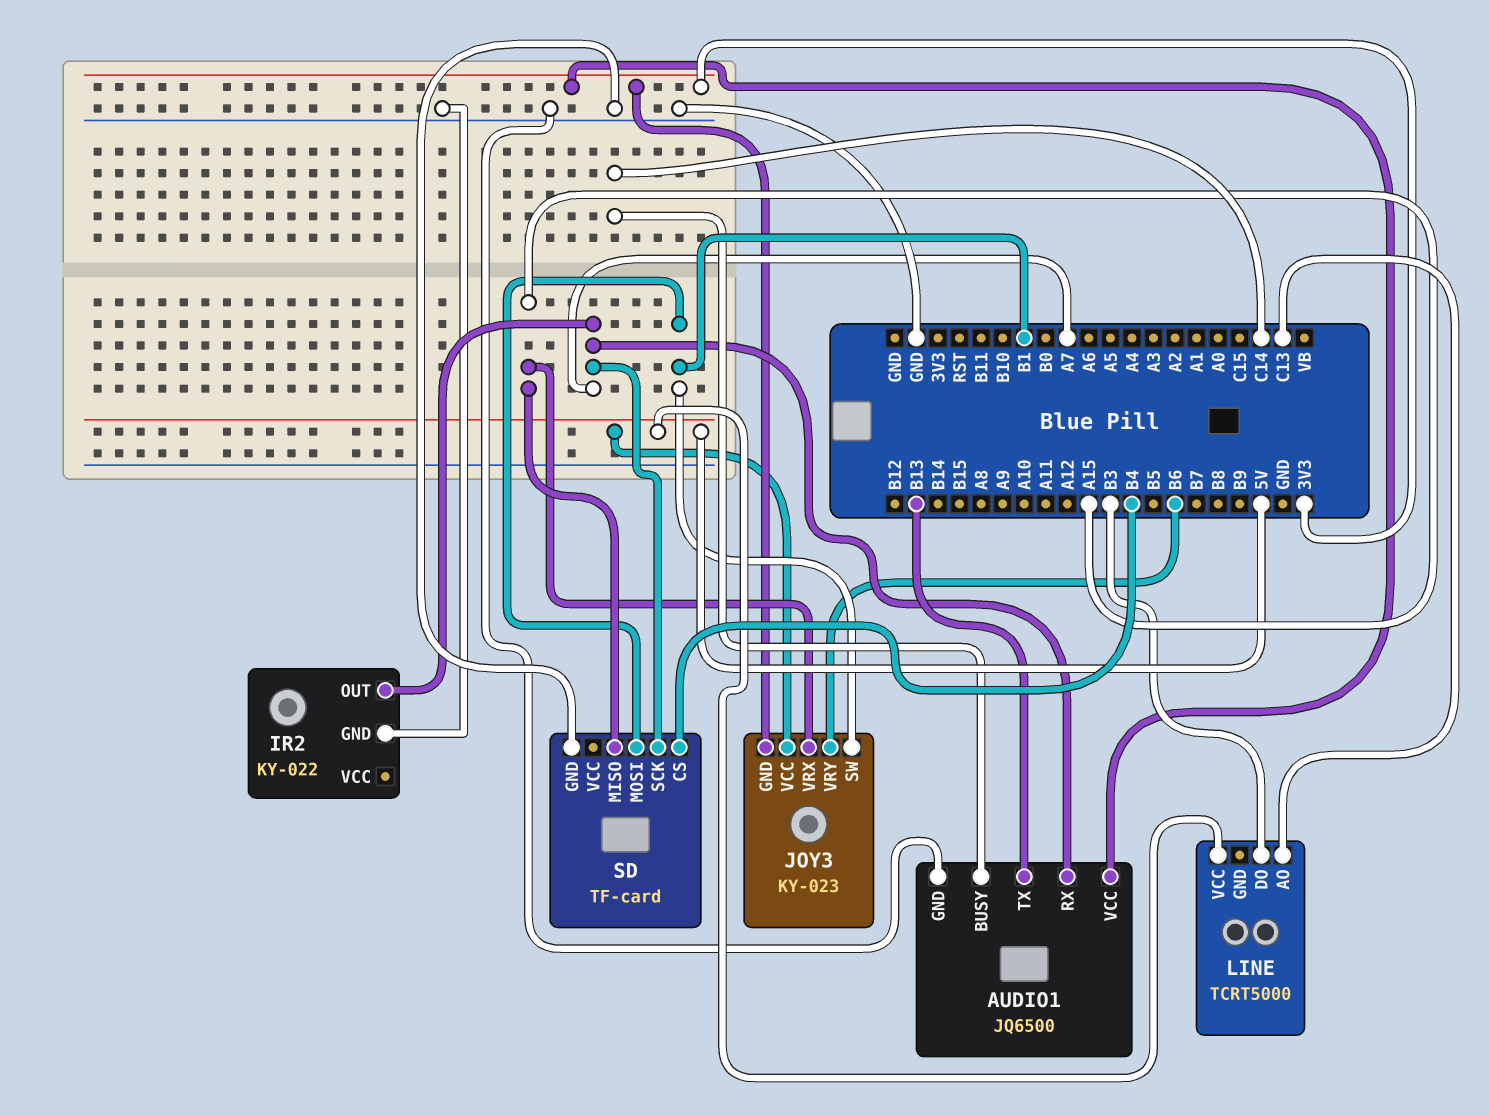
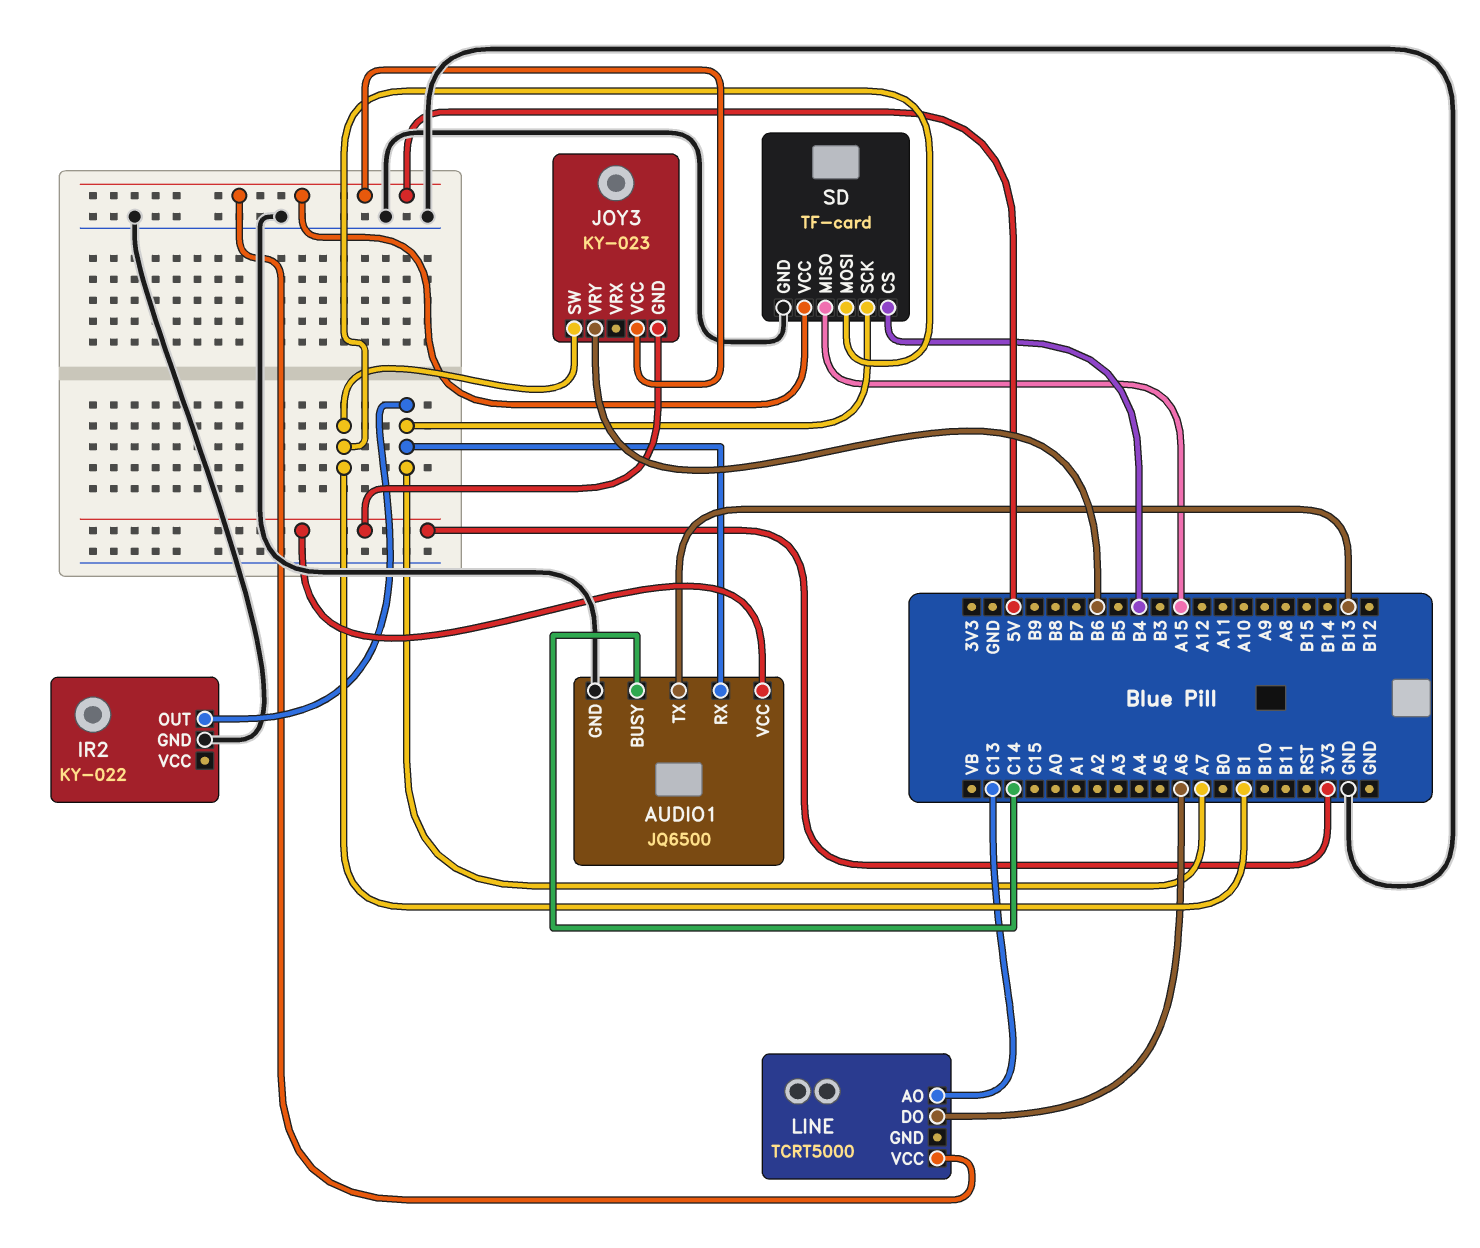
JOY3 pin VRX: A15 -> none
LINE pin DO: B3 -> A6
SD pin VCC: none -> 5V

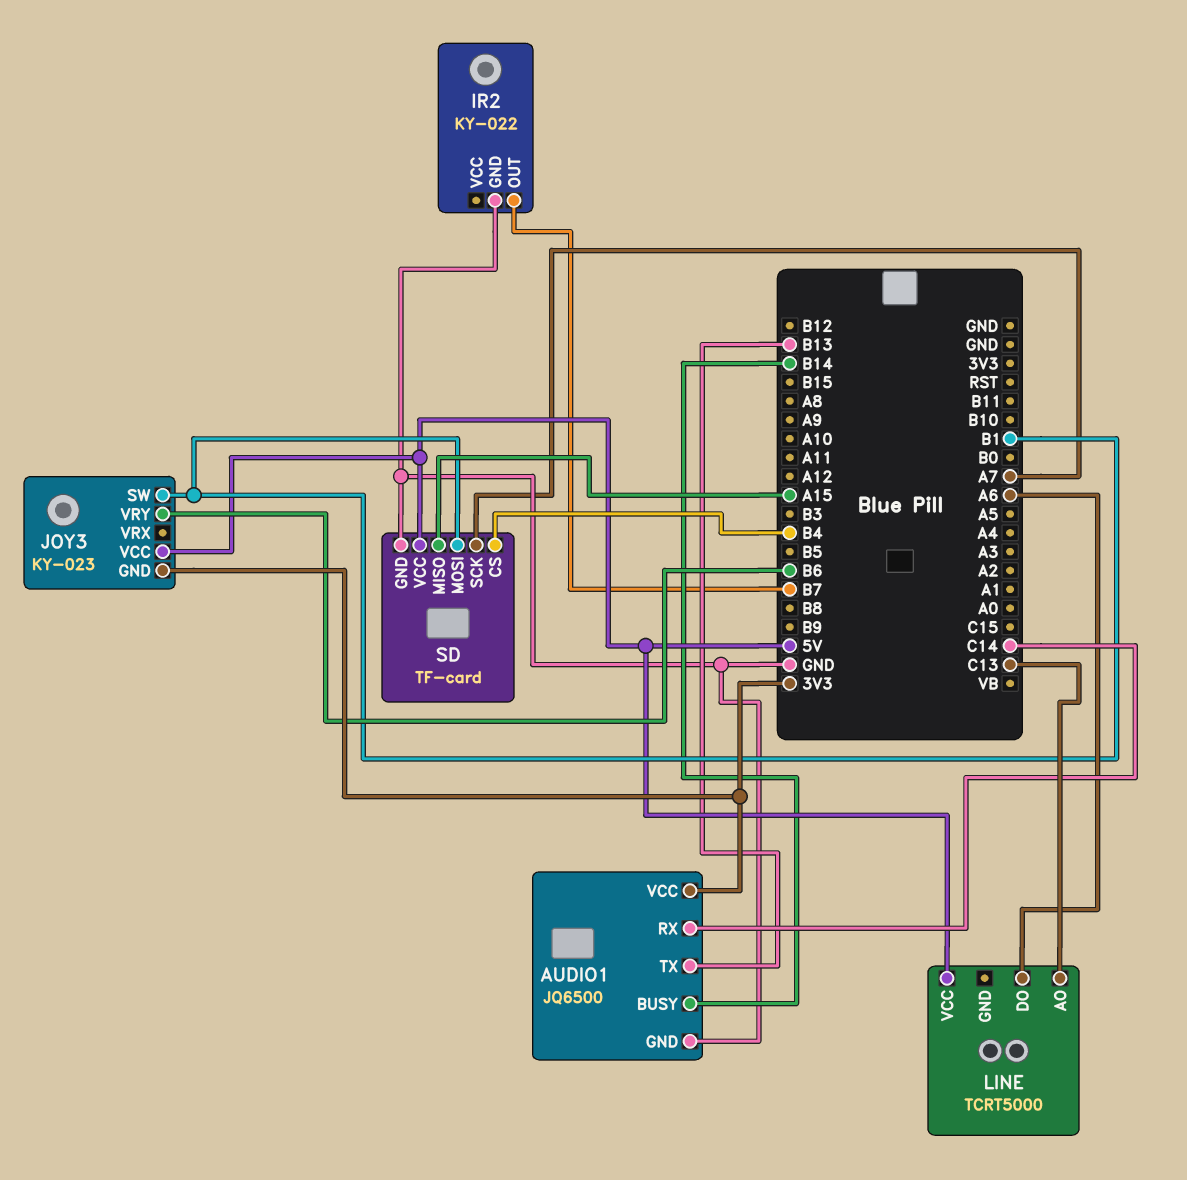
AUDIO1 pin BUSY: C14 -> B14
AUDIO1 pin RX: A7 -> C14
IR2 pin OUT: A7 -> B7

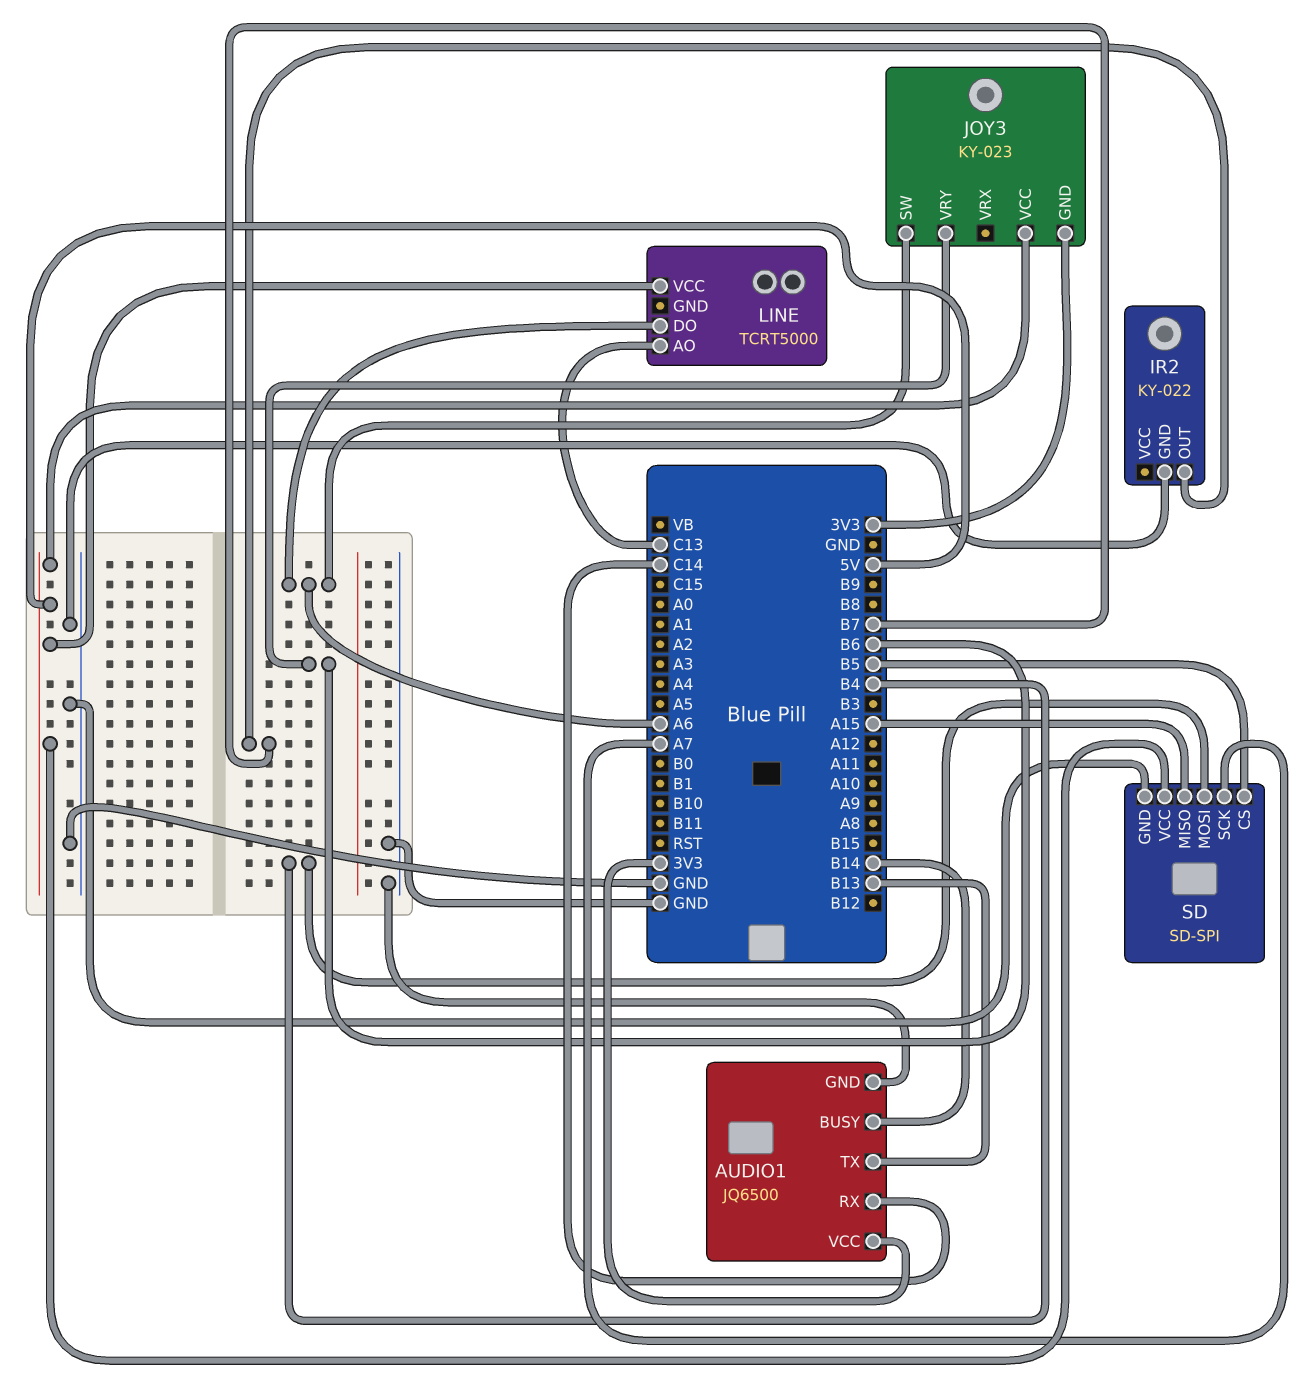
JOY3 pin SW: B1 -> A6
SD: TF-card -> SD-SPI
SD pin CS: B4 -> B5
SD pin MOSI: B1 -> B4

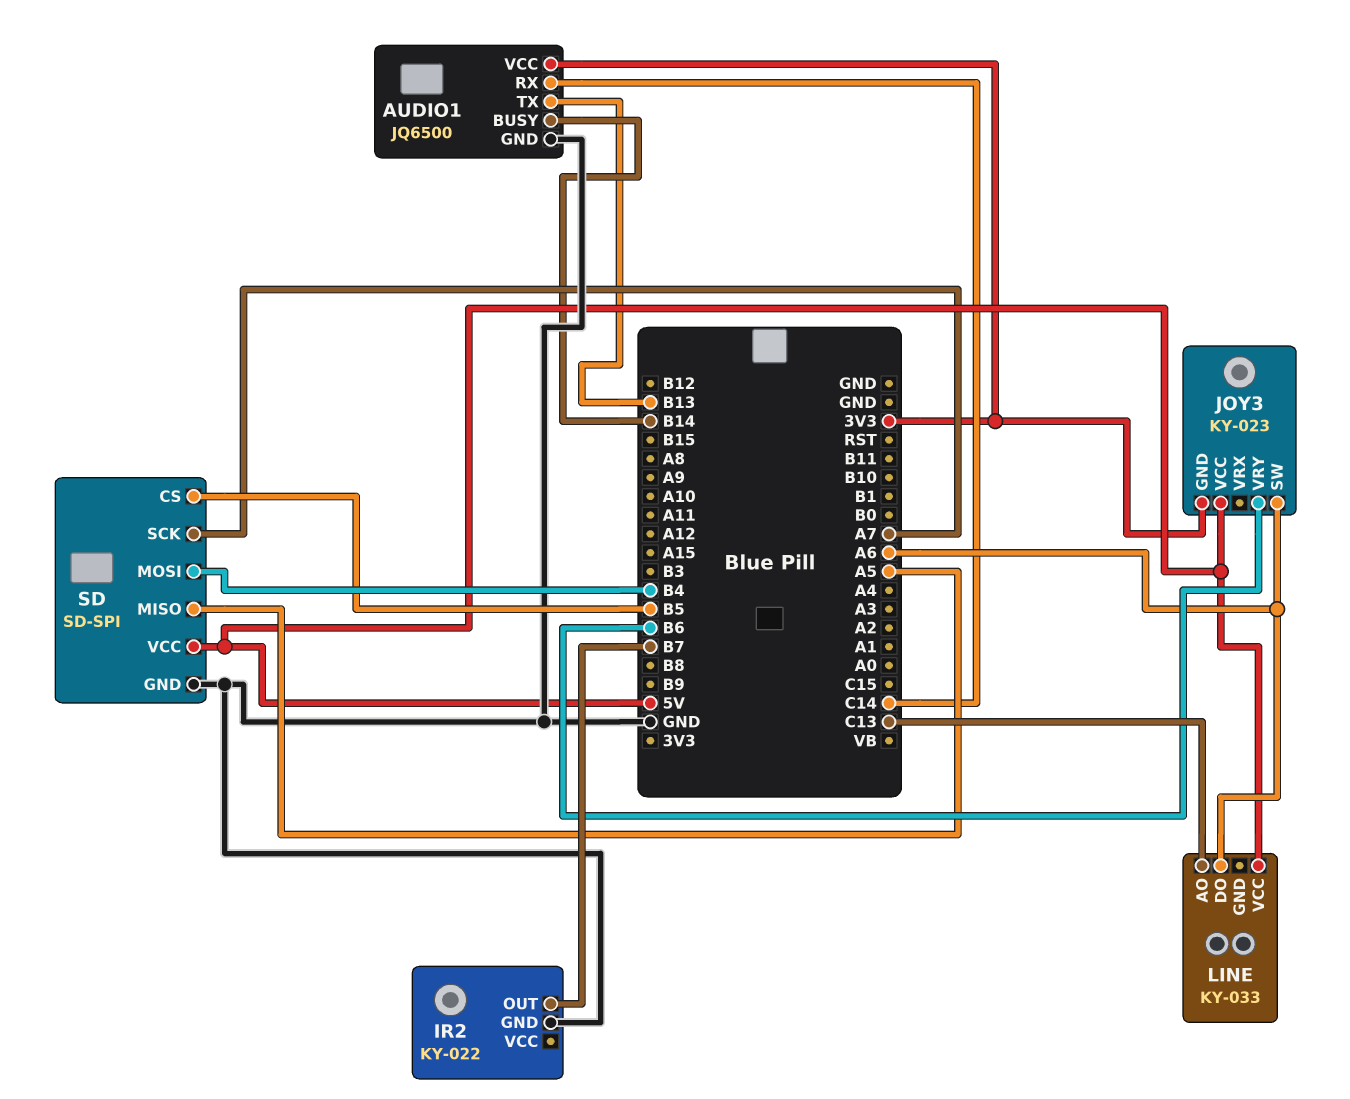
LINE: TCRT5000 -> KY-033
SD pin MISO: A15 -> A5

